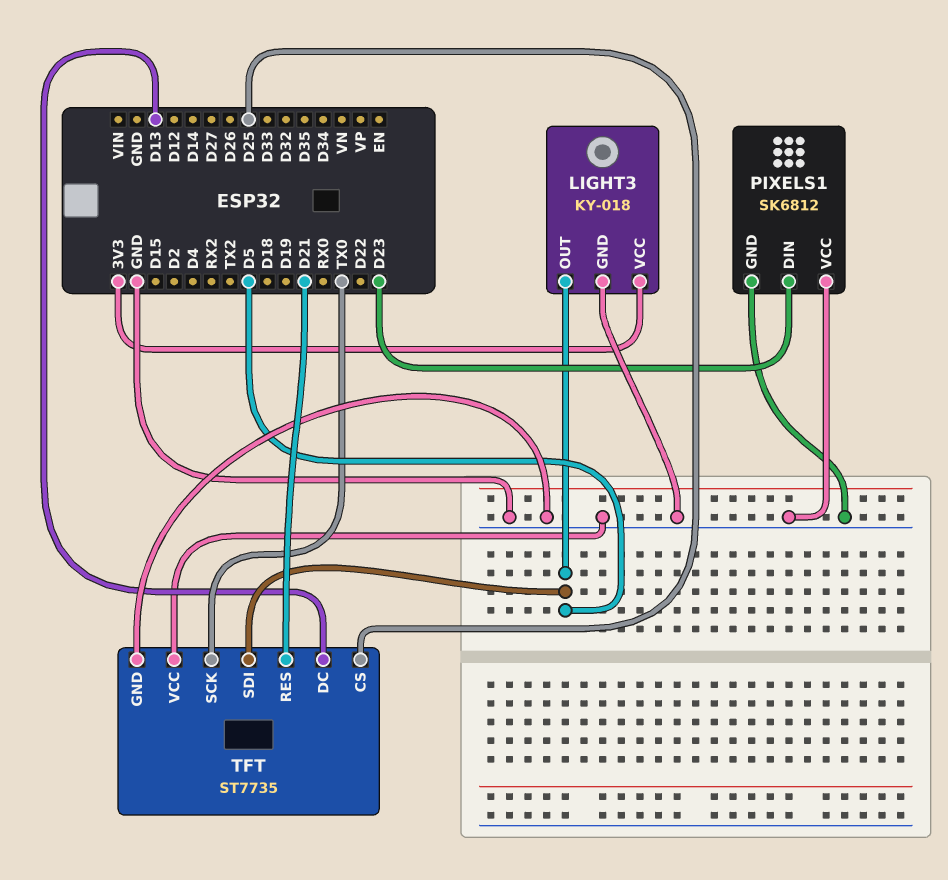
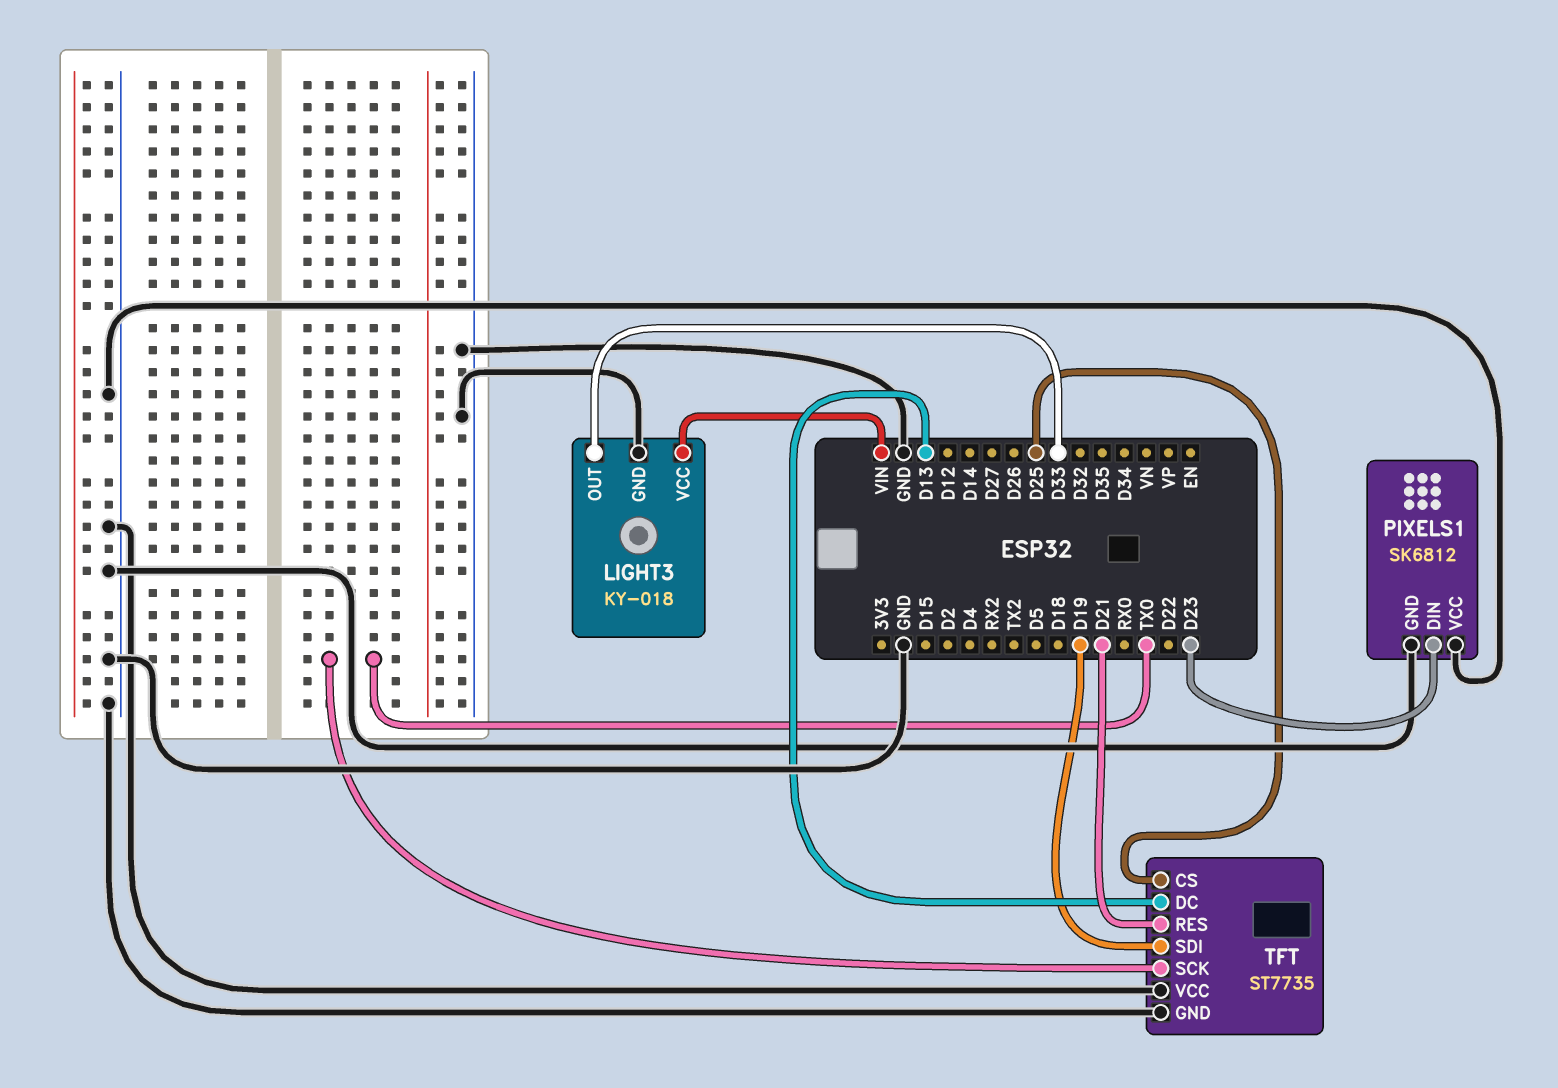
LIGHT3 pin OUT: D5 -> D33
LIGHT3 pin VCC: 3V3 -> VIN
TFT pin SDI: D5 -> D19

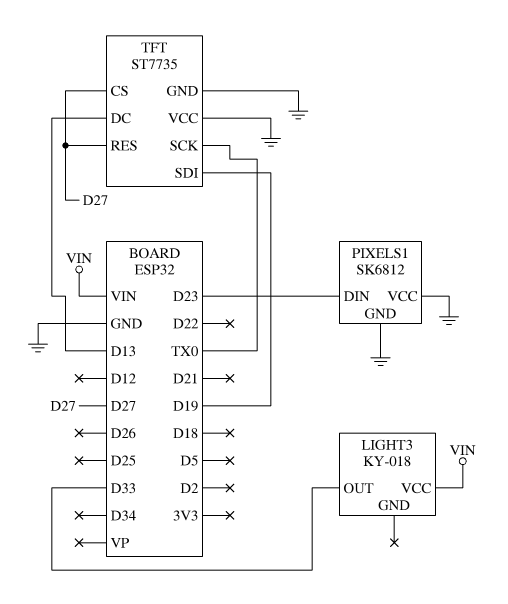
LIGHT3 pin GND: GND -> none
TFT pin CS: D25 -> D27
TFT pin RES: D21 -> D27

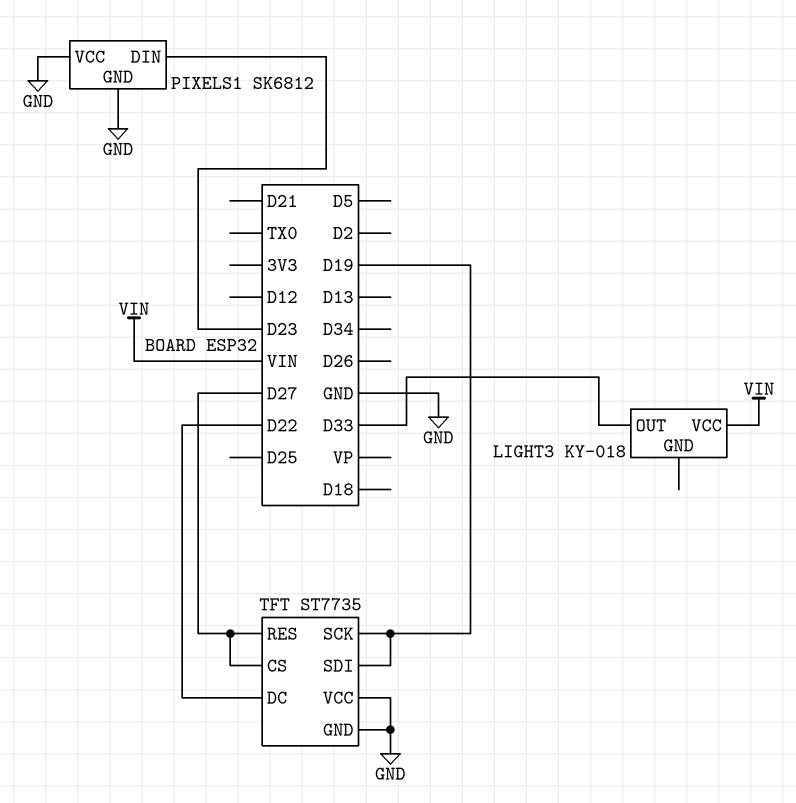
TFT pin DC: D13 -> D22
TFT pin SCK: TX0 -> D19

